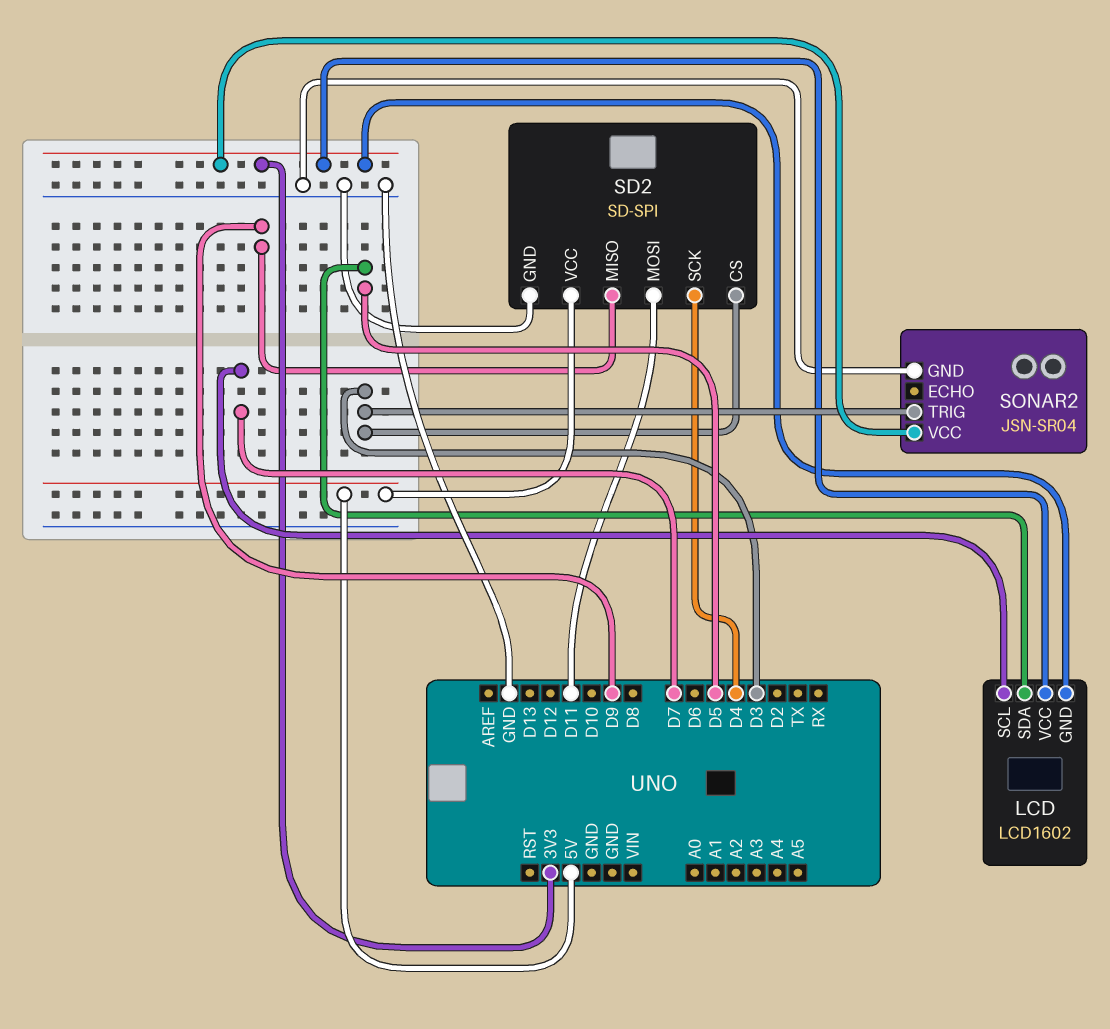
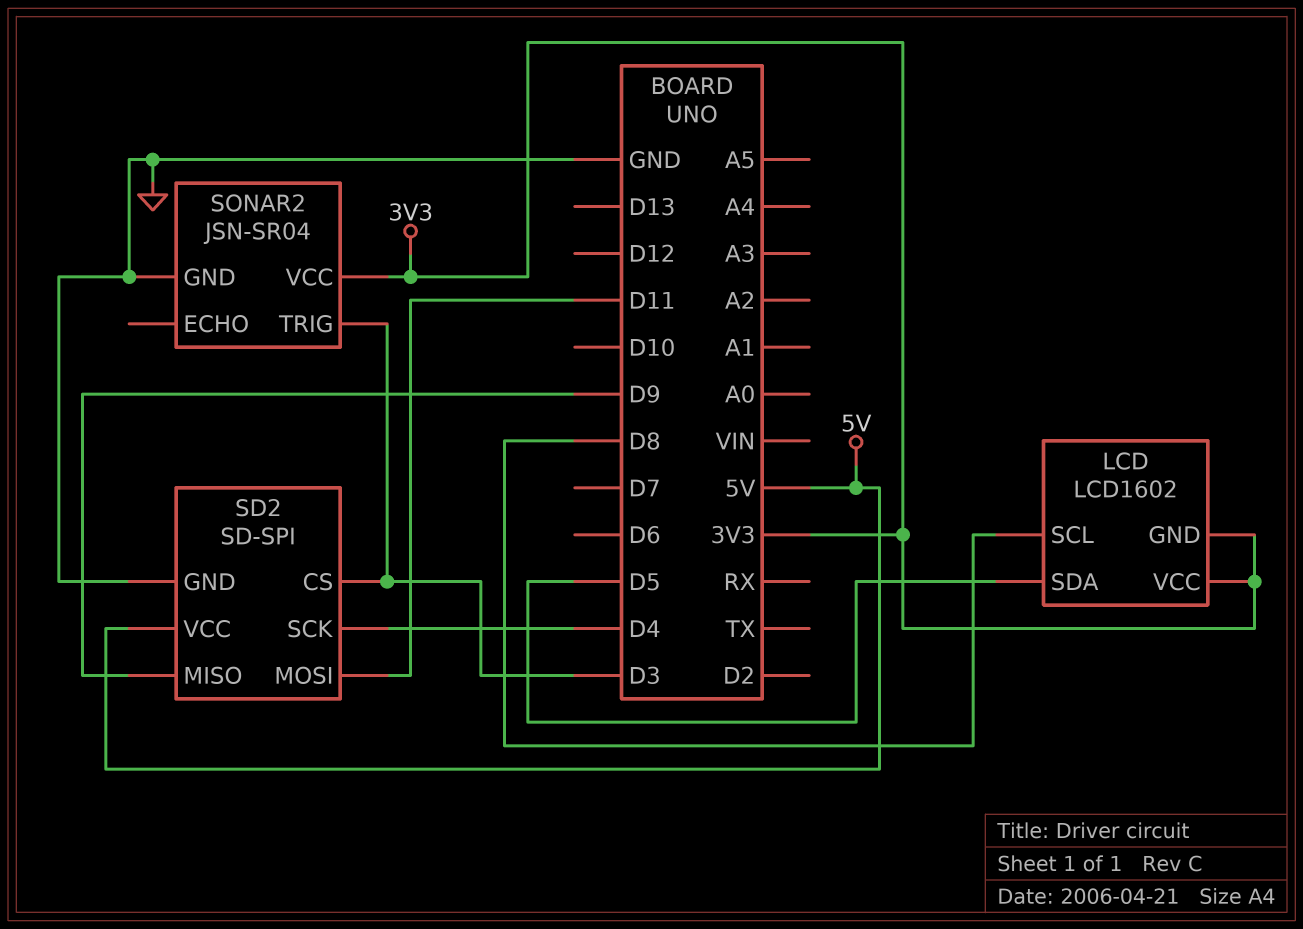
LCD pin SCL: D7 -> D8

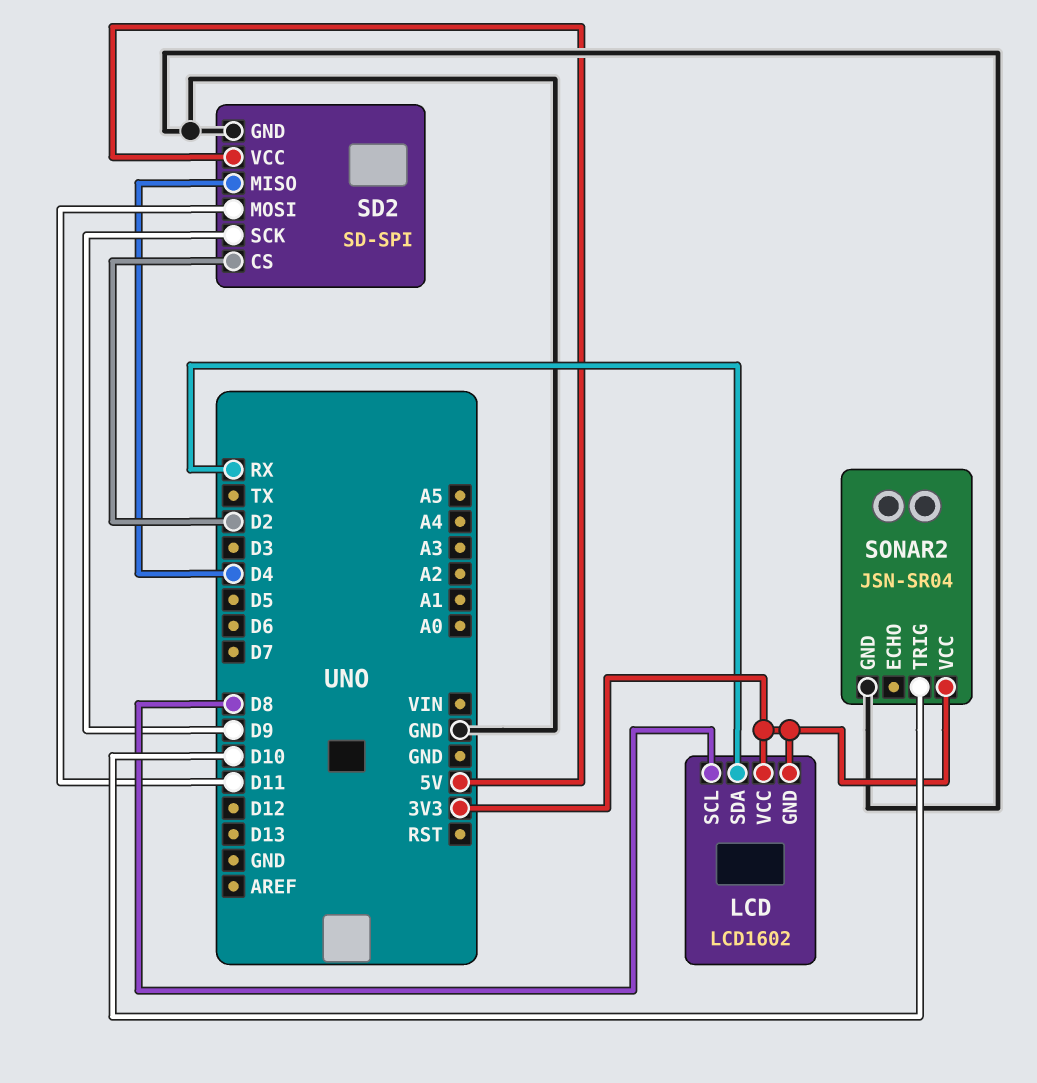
LCD pin SDA: D5 -> RX
SD2 pin CS: D3 -> D2
SD2 pin MISO: D9 -> D4
SD2 pin SCK: D4 -> D9
SONAR2 pin TRIG: D3 -> D10

